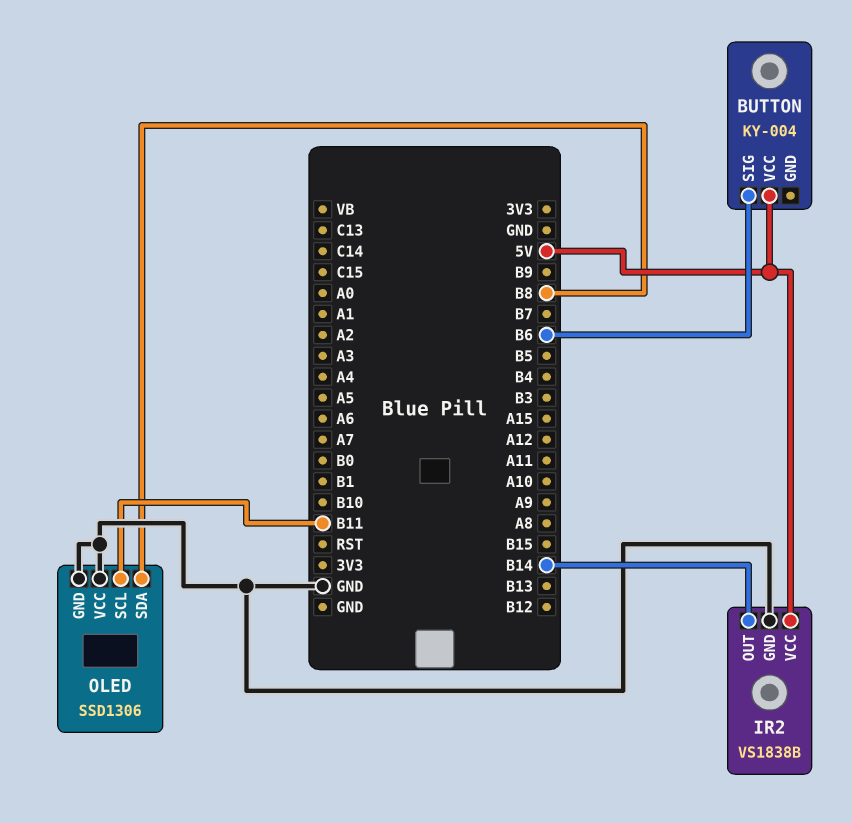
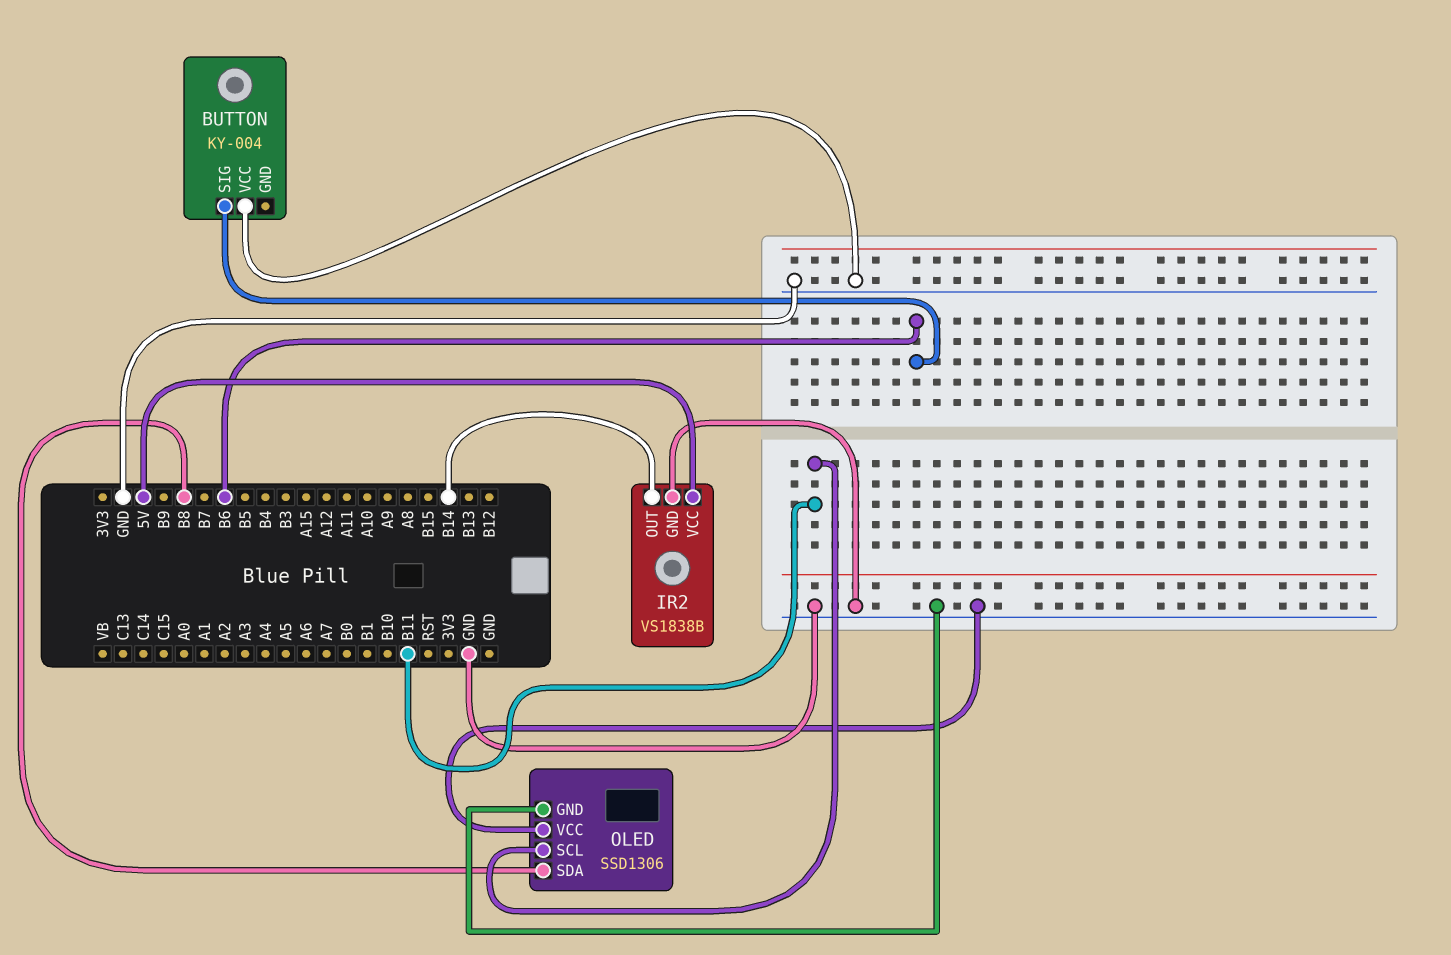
BUTTON pin VCC: 5V -> GND

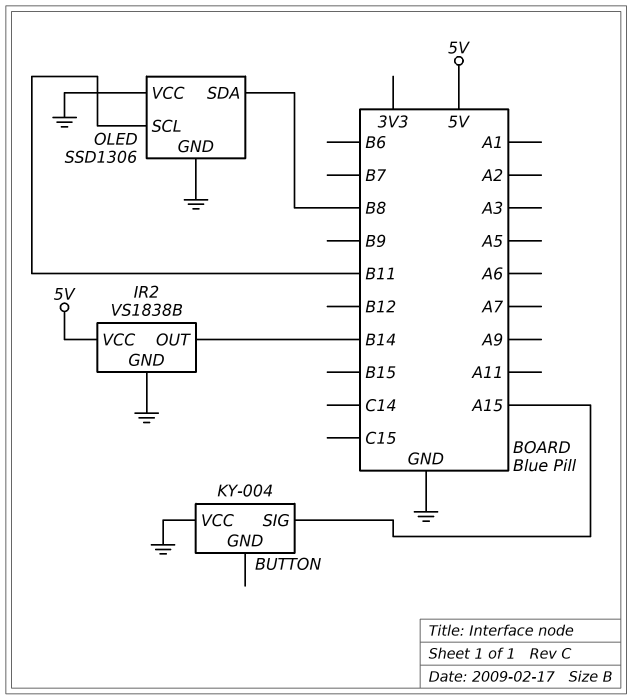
BUTTON pin SIG: B6 -> A15

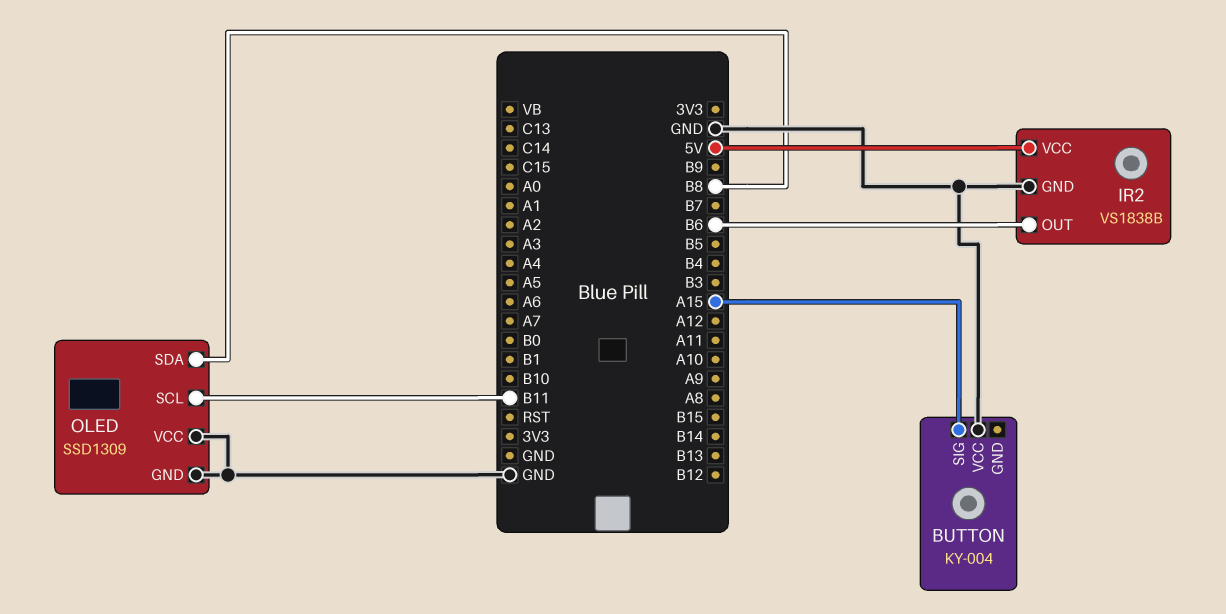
IR2 pin OUT: B14 -> B6
OLED: SSD1306 -> SSD1309

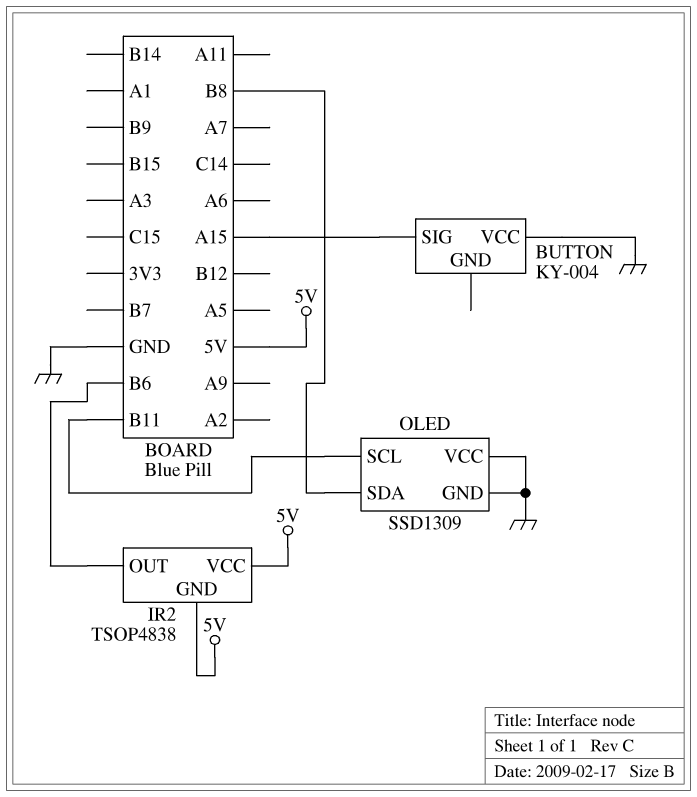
IR2: VS1838B -> TSOP4838
IR2 pin GND: GND -> 5V

